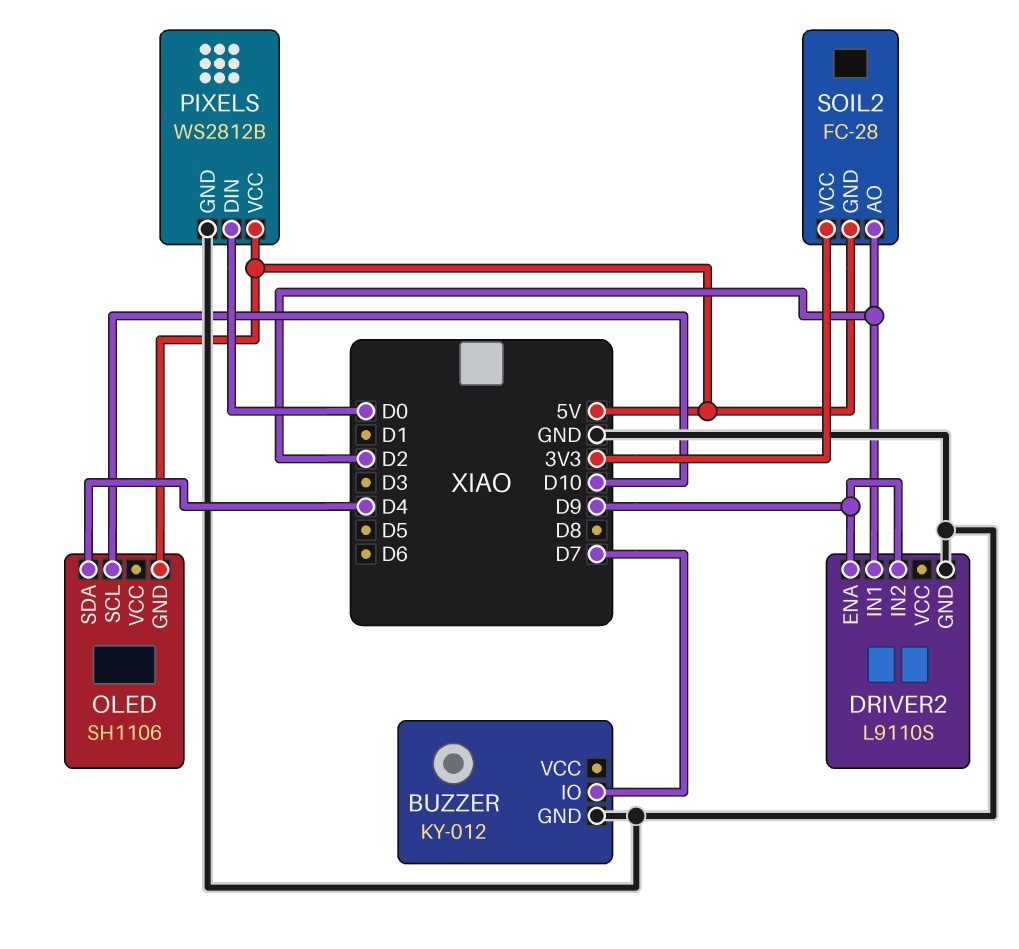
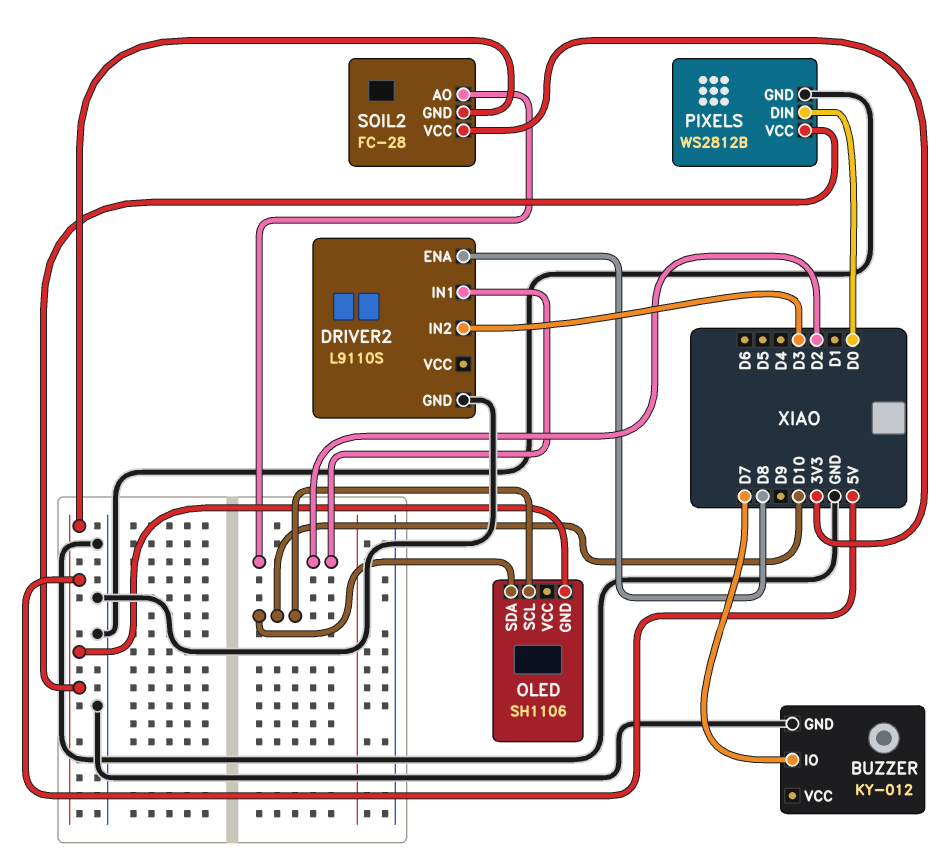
DRIVER2 pin ENA: D9 -> D8
DRIVER2 pin IN2: D9 -> D3
OLED pin SDA: D4 -> D10

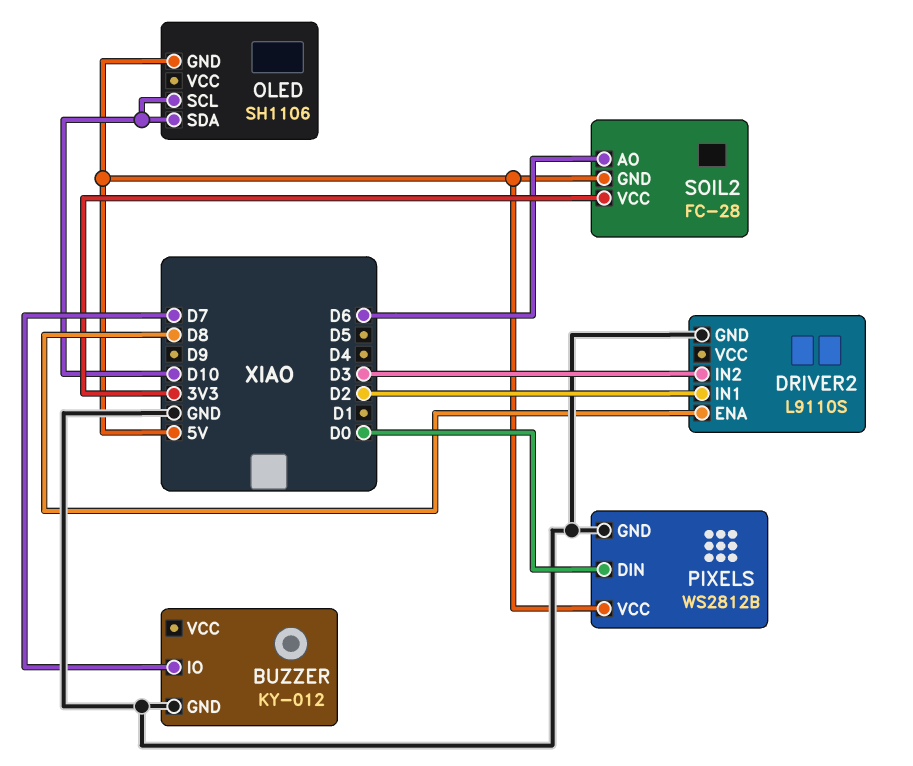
SOIL2 pin AO: D2 -> D6

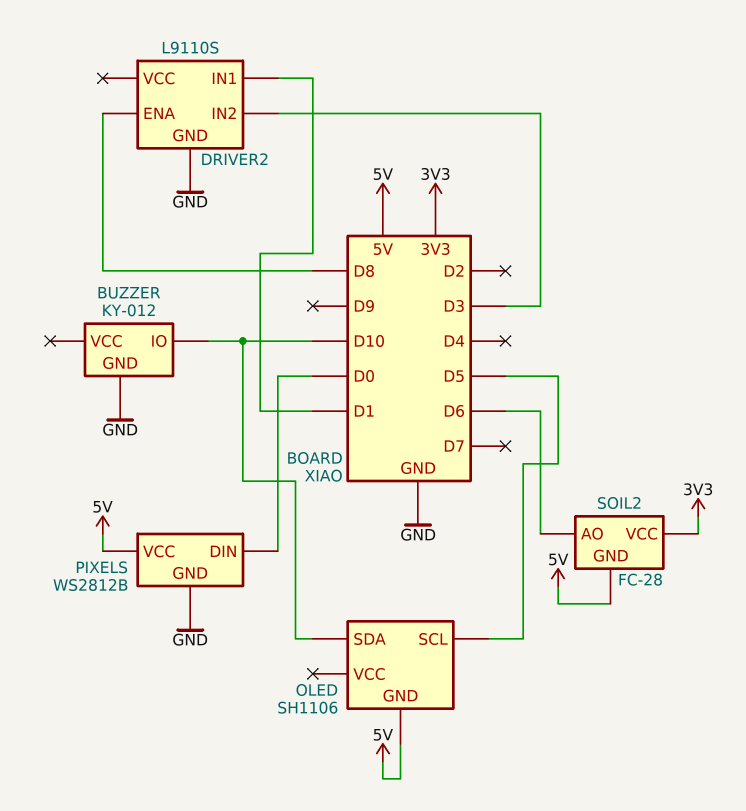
BUZZER pin IO: D7 -> D10
DRIVER2 pin IN1: D2 -> D1
OLED pin SCL: D10 -> D5

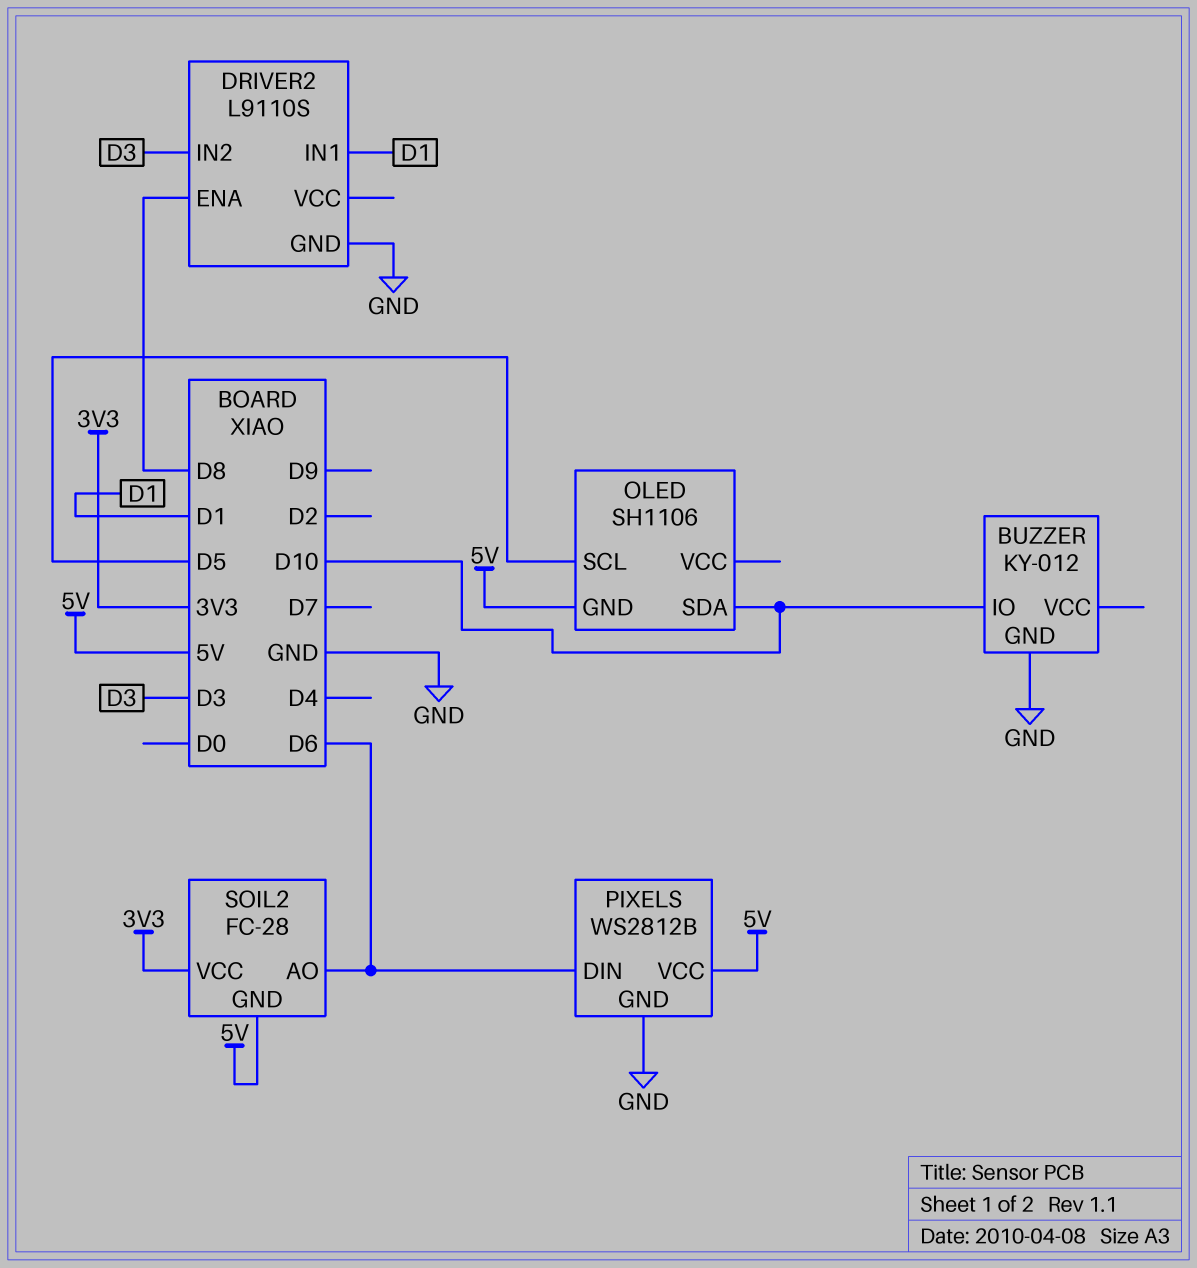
PIXELS pin DIN: D0 -> D6

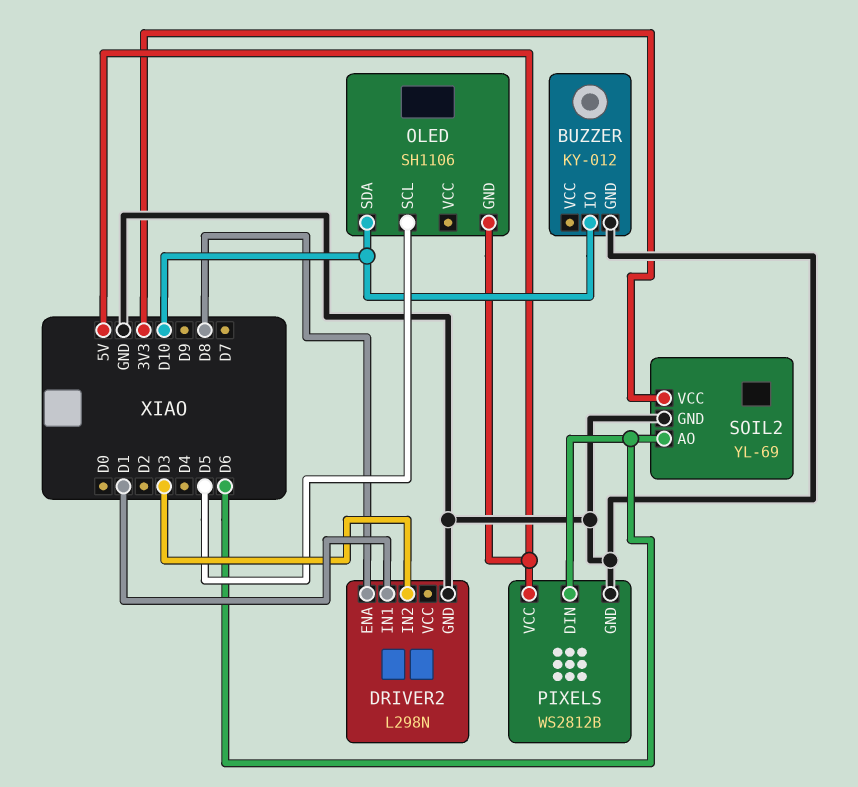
DRIVER2: L9110S -> L298N
SOIL2: FC-28 -> YL-69
SOIL2 pin GND: 5V -> GND

